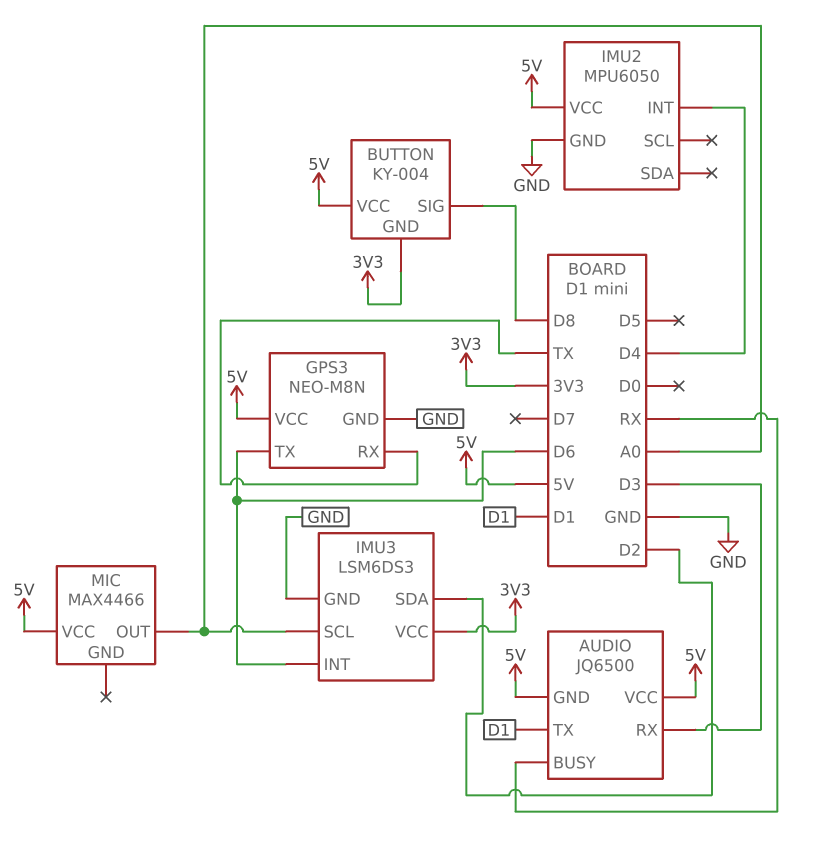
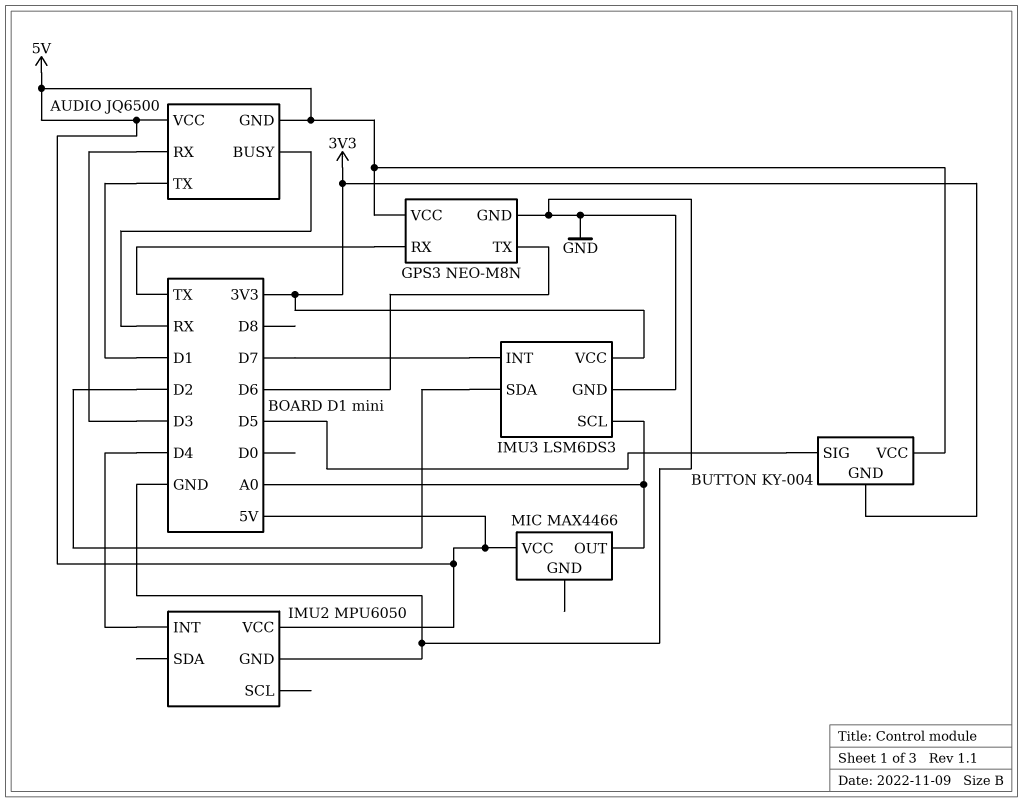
BUTTON pin SIG: D8 -> D5
IMU3 pin INT: D6 -> D7

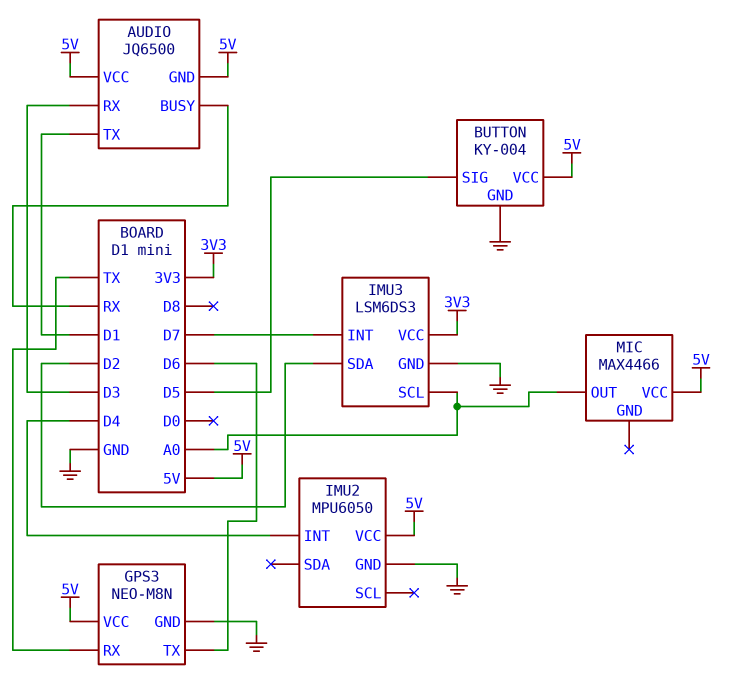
BUTTON pin GND: 3V3 -> GND

